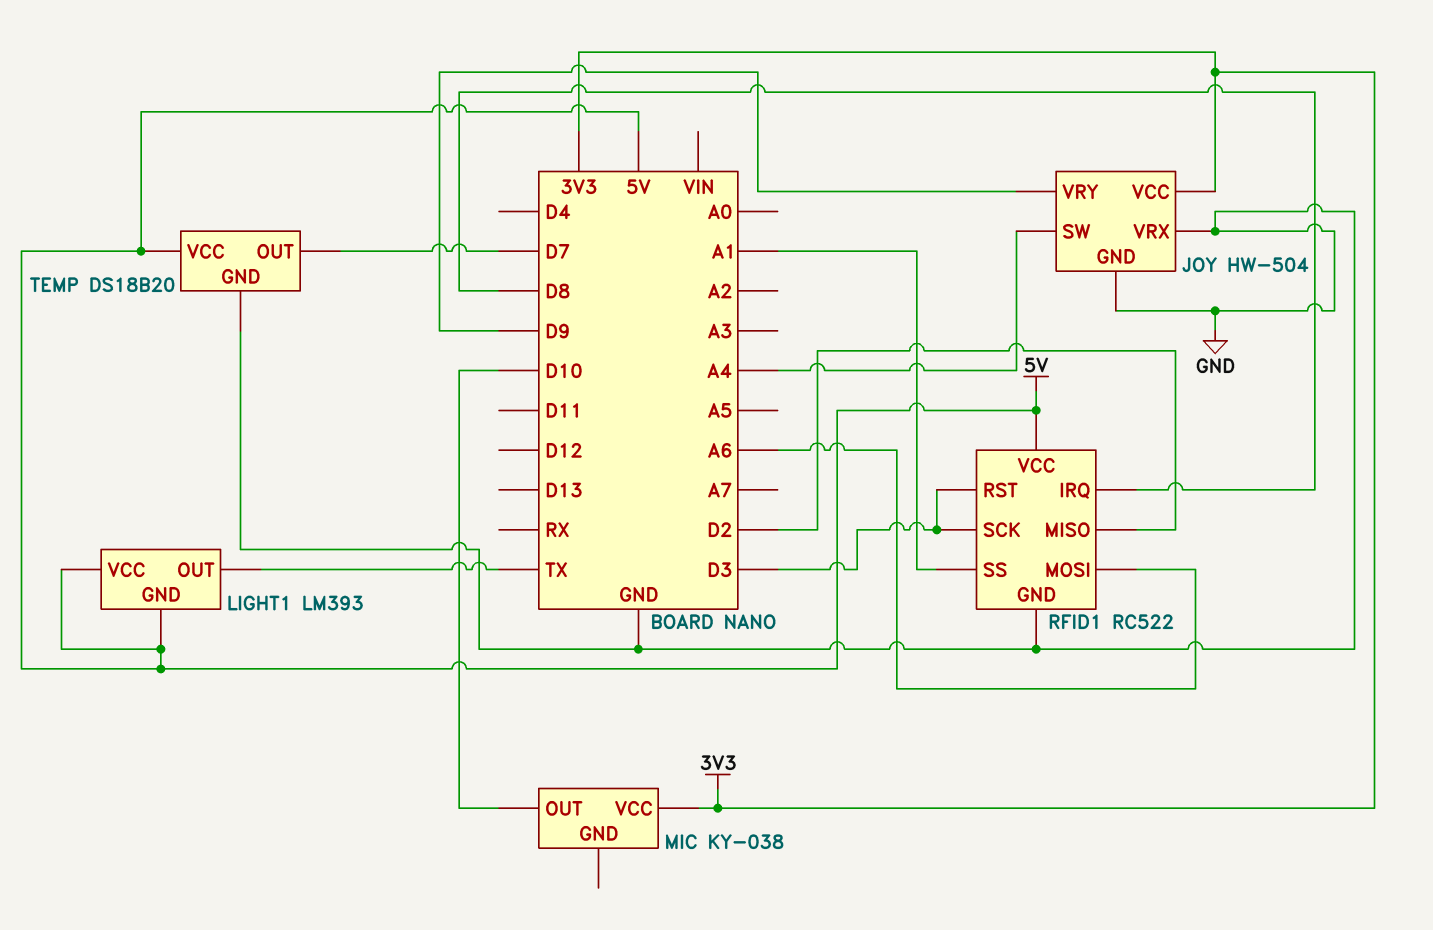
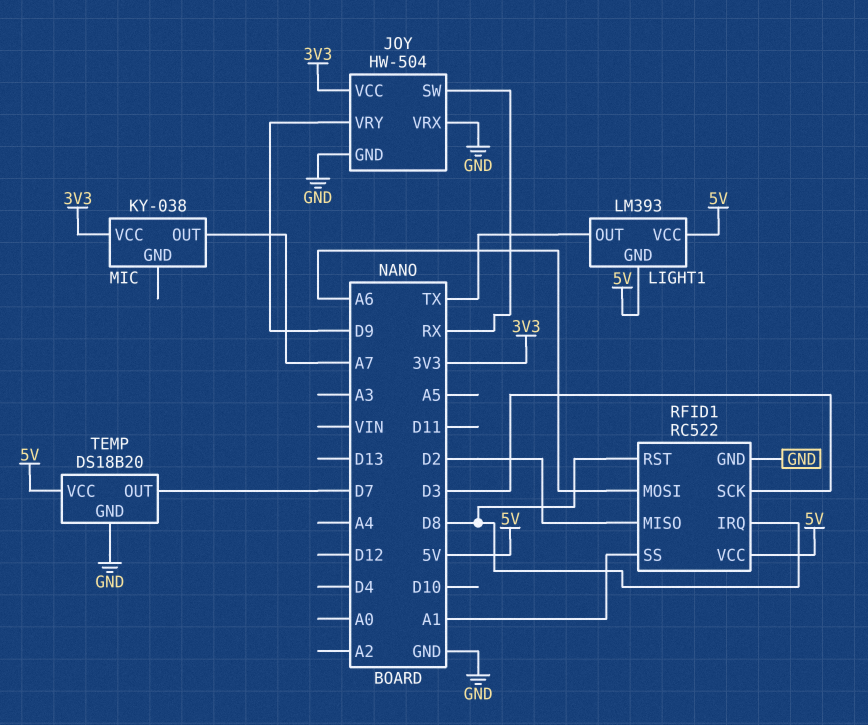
JOY pin SW: A4 -> RX
MIC pin OUT: D10 -> A7
RFID1 pin RST: D3 -> D8

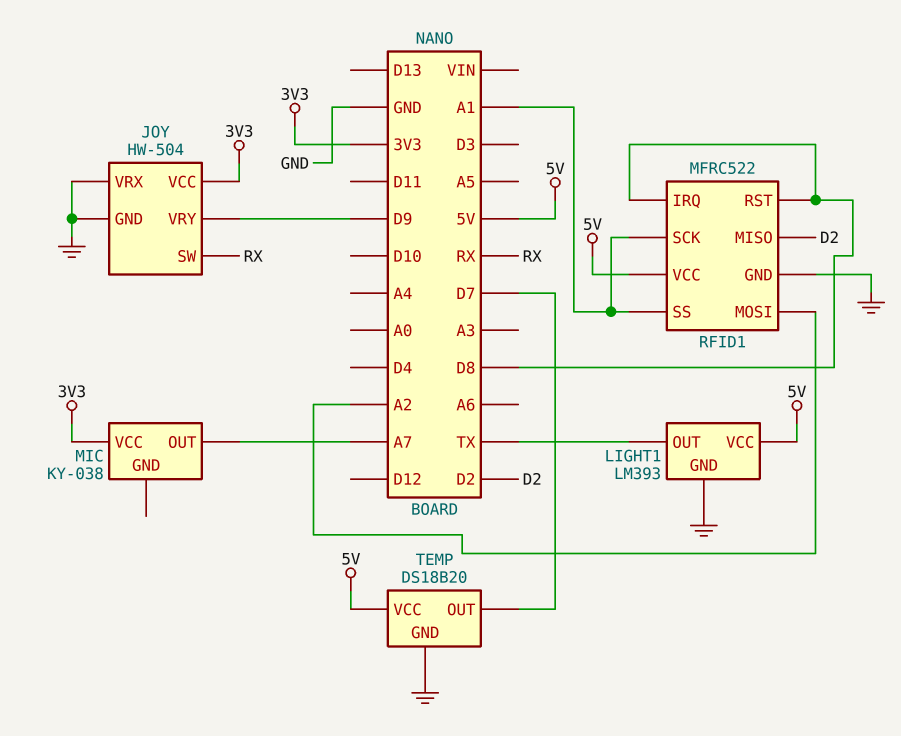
LIGHT1 pin GND: 5V -> GND
RFID1: RC522 -> MFRC522
RFID1 pin MOSI: A6 -> A2
RFID1 pin SCK: D3 -> A1

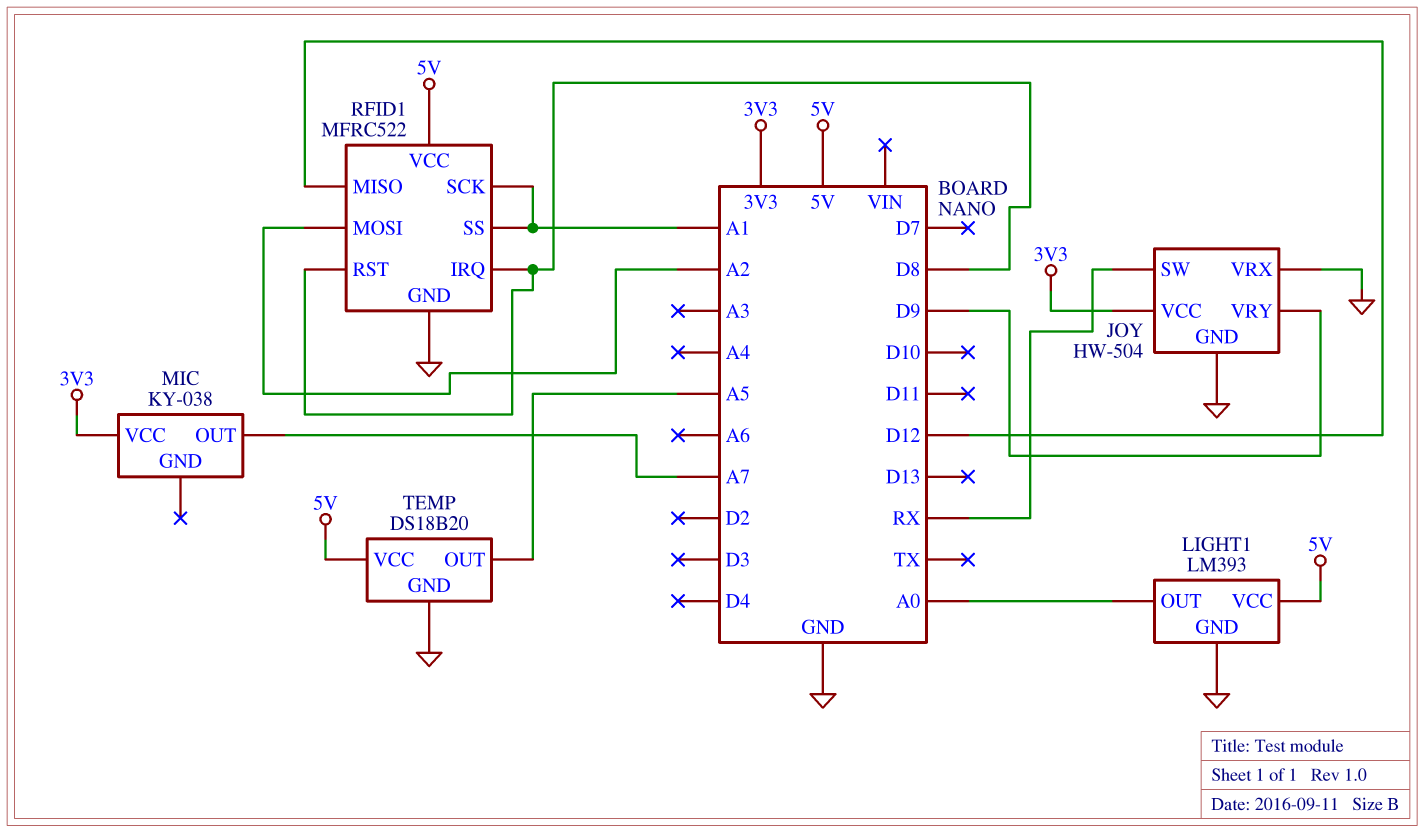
LIGHT1 pin OUT: TX -> A0
RFID1 pin MISO: D2 -> D12
TEMP pin OUT: D7 -> A5

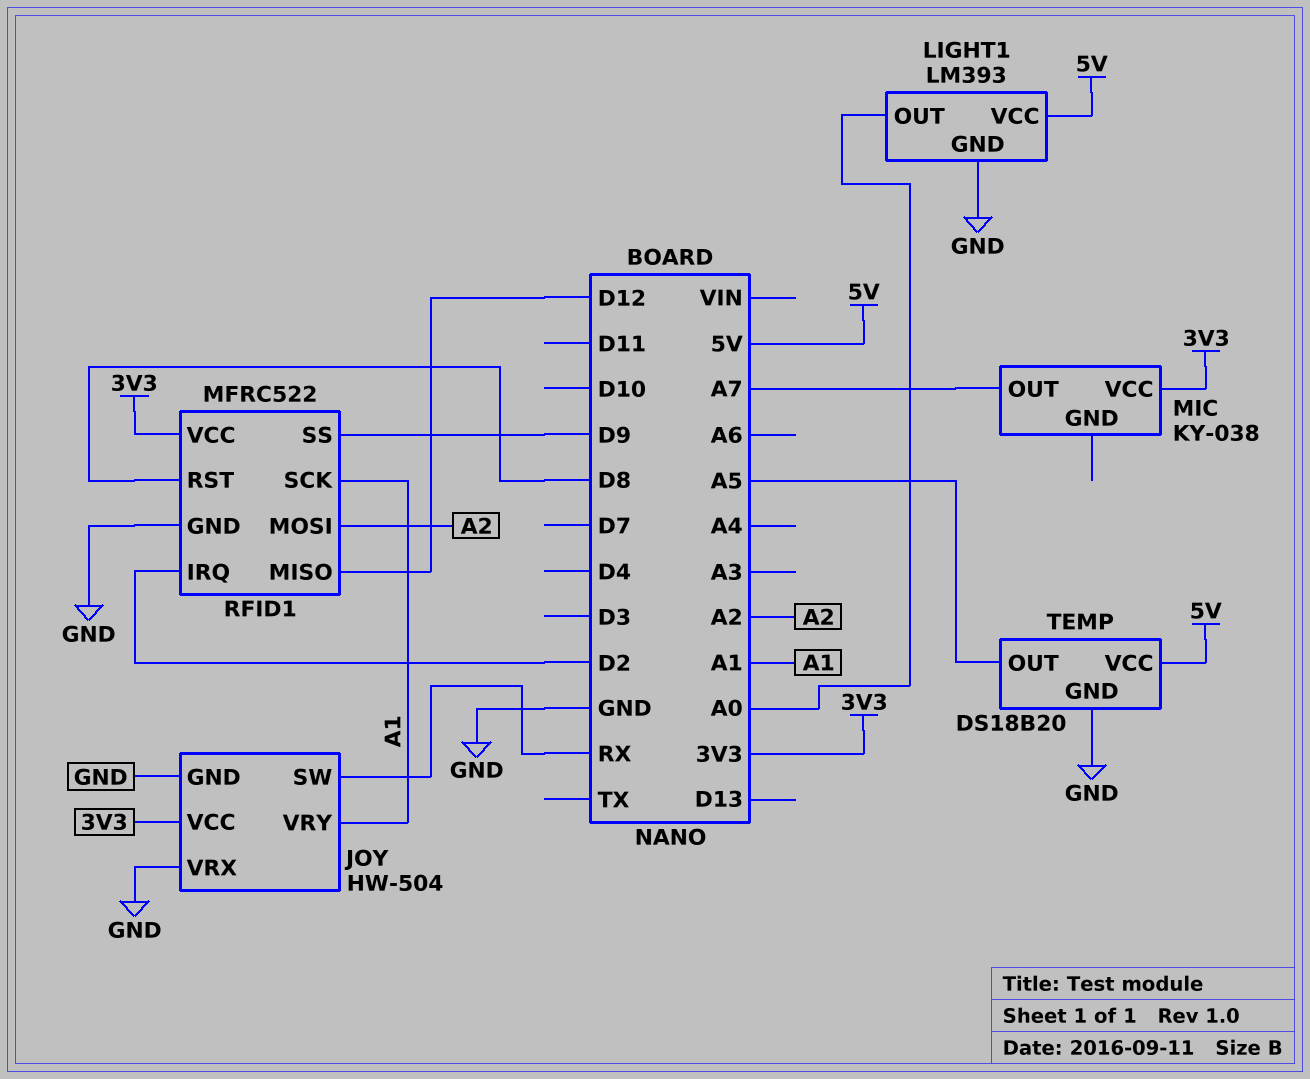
JOY pin VRY: D9 -> A1
RFID1 pin IRQ: D8 -> D2
RFID1 pin SS: A1 -> D9
RFID1 pin VCC: 5V -> 3V3

